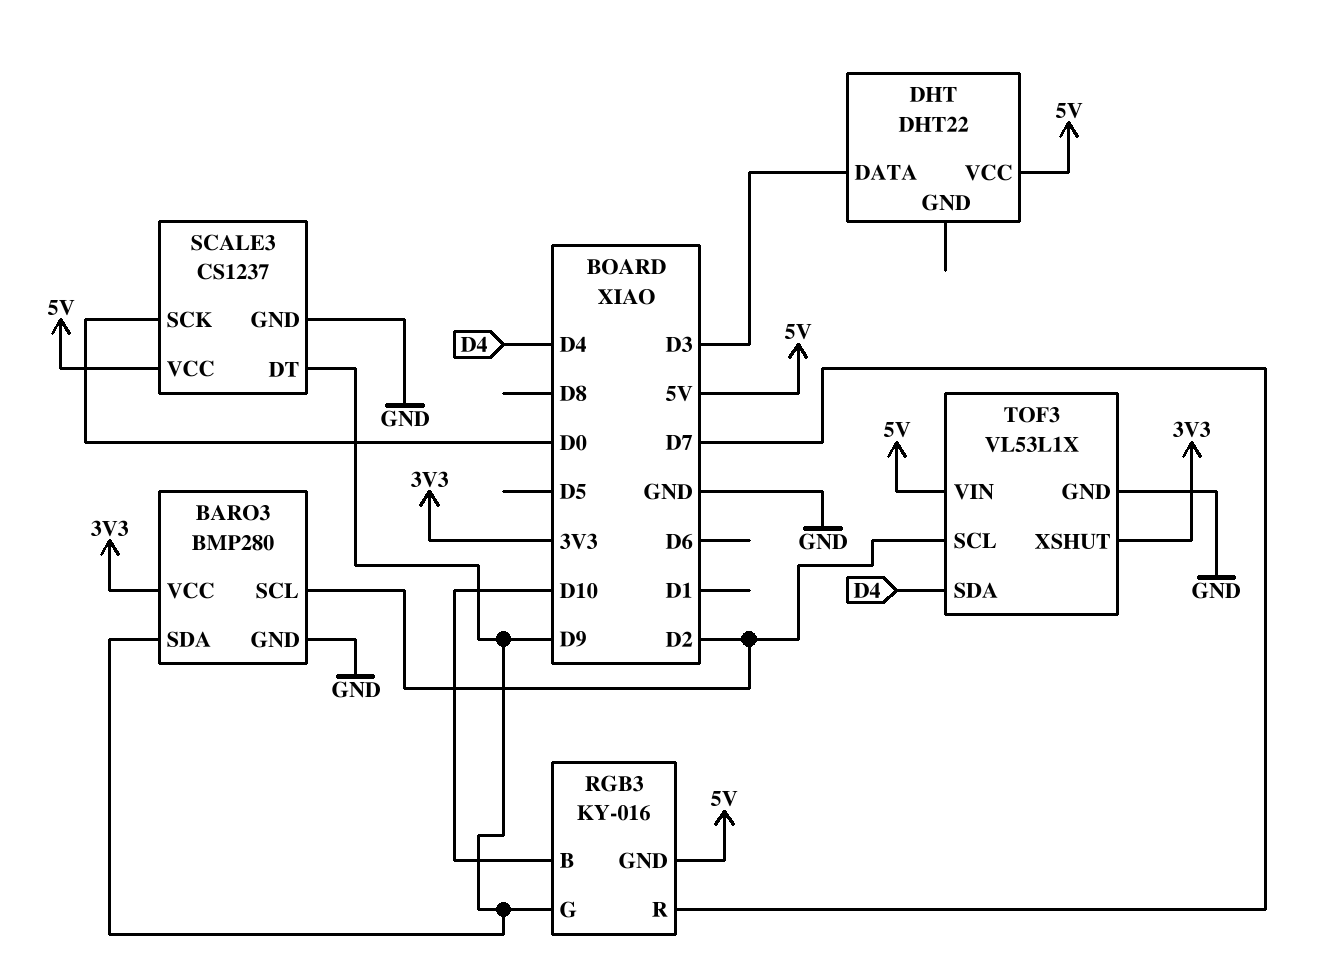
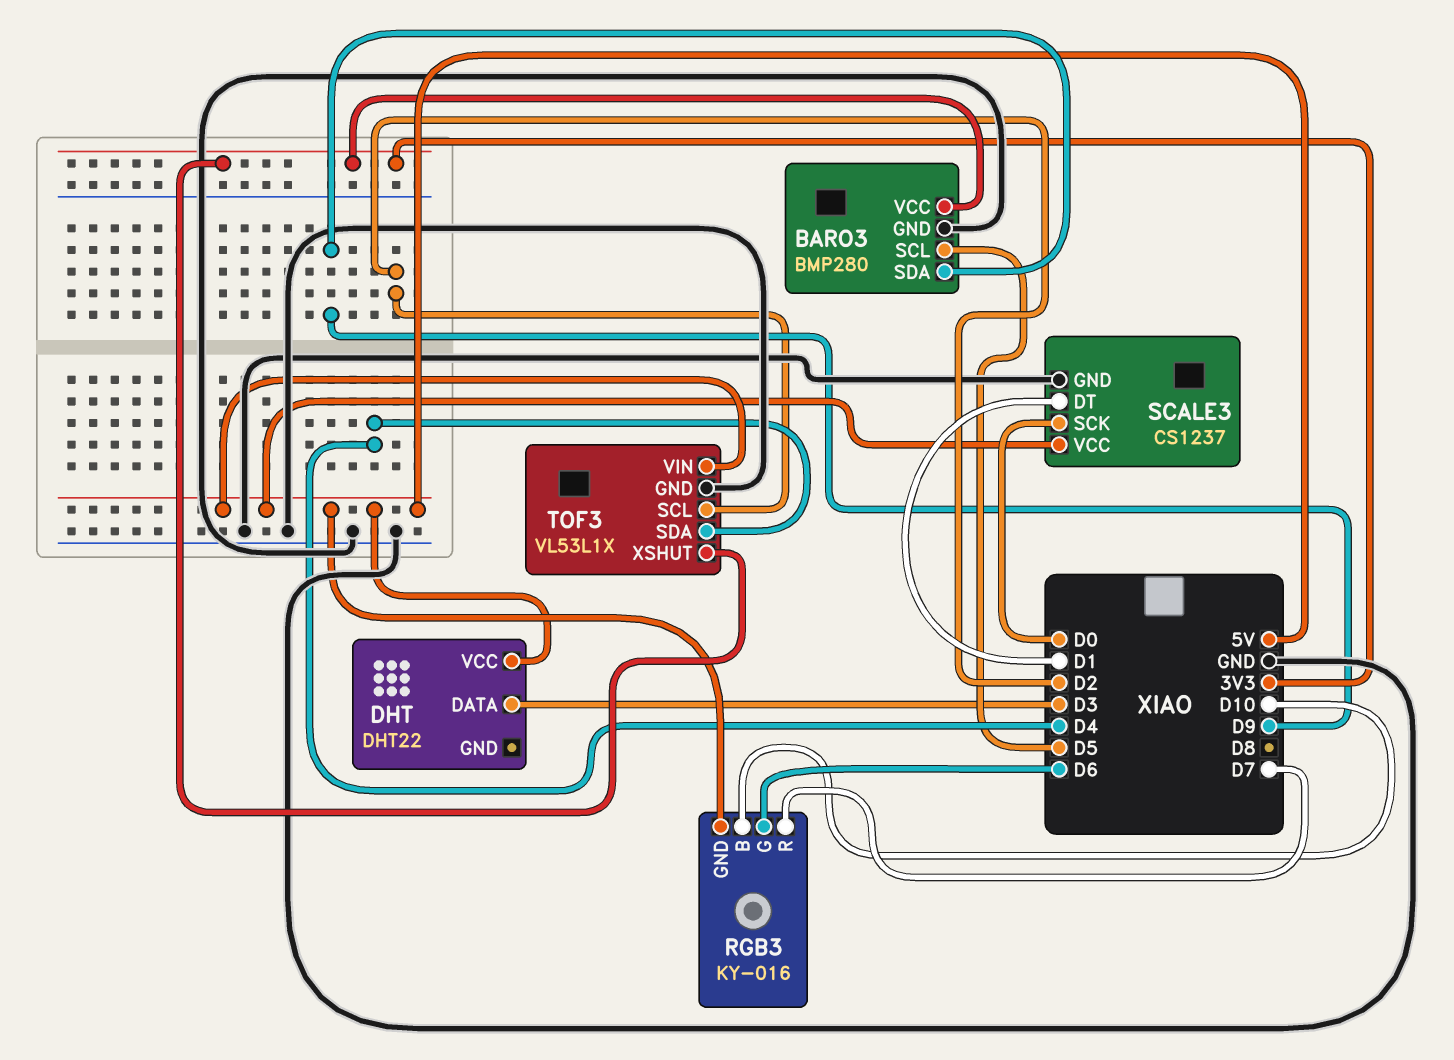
BARO3 pin SCL: D2 -> D5
RGB3 pin G: D9 -> D6
SCALE3 pin DT: D9 -> D1

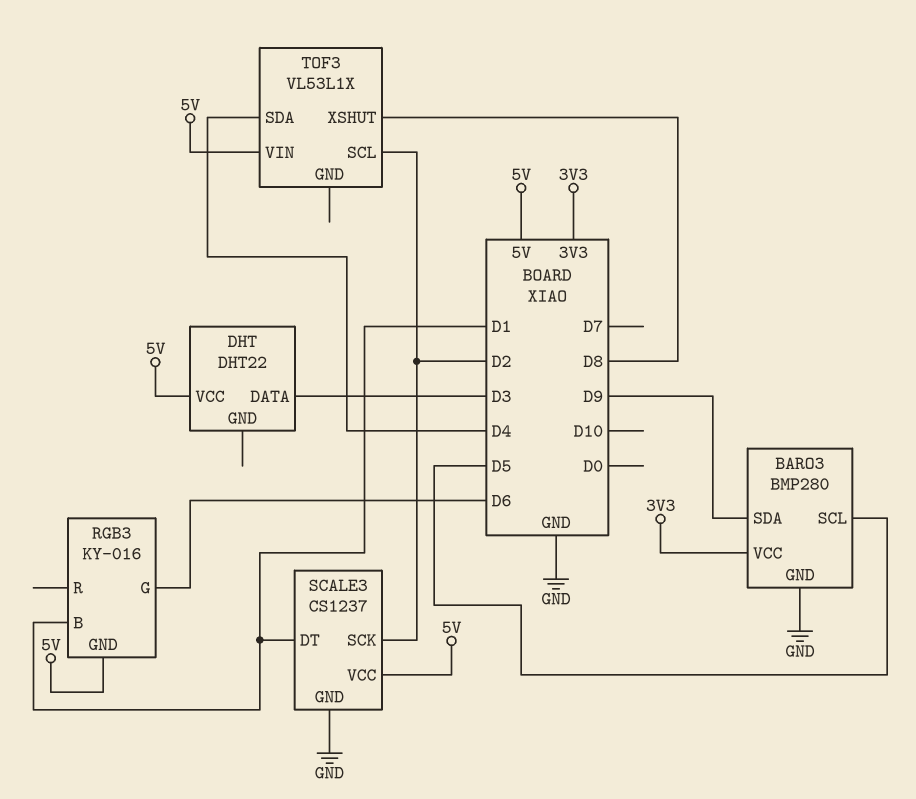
RGB3 pin B: D10 -> D1
RGB3 pin R: D7 -> none
SCALE3 pin SCK: D0 -> D2
TOF3 pin GND: GND -> none
TOF3 pin XSHUT: 3V3 -> D8

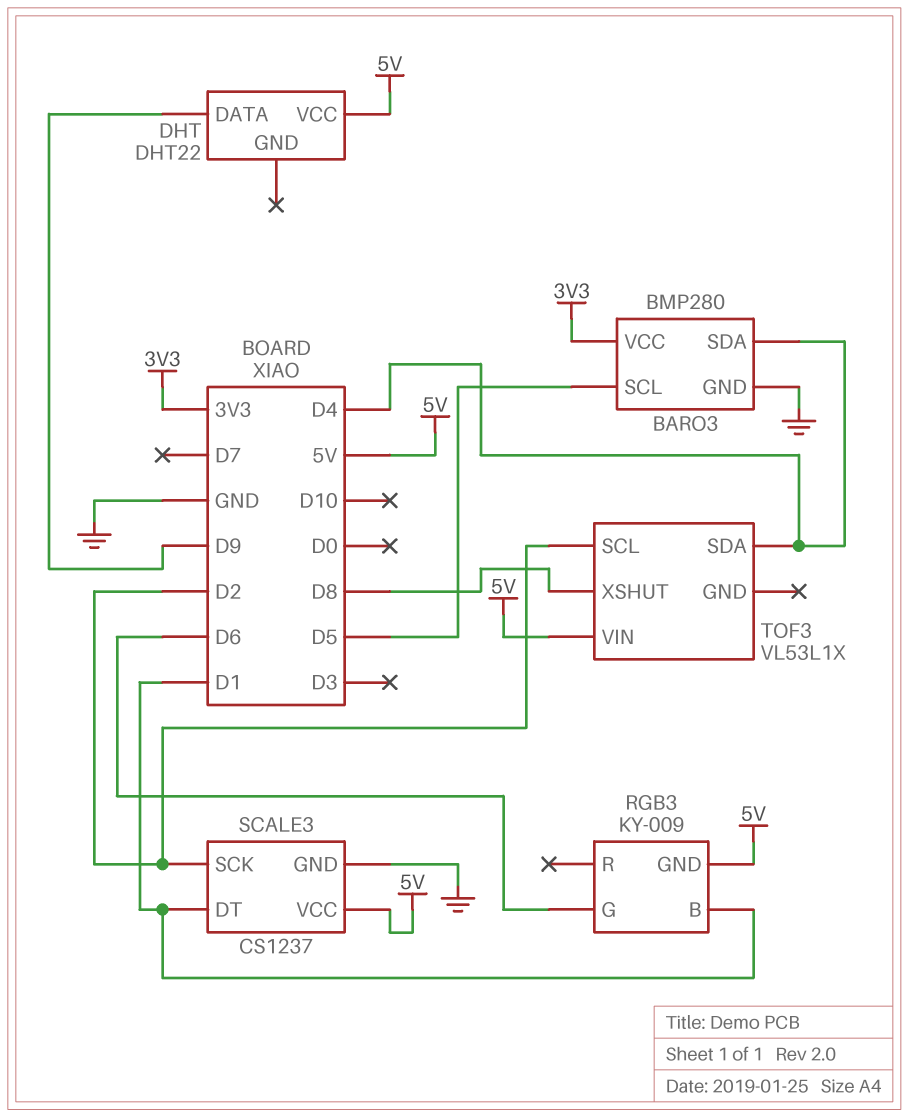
BARO3 pin SDA: D9 -> D4
DHT pin DATA: D3 -> D9
RGB3: KY-016 -> KY-009

